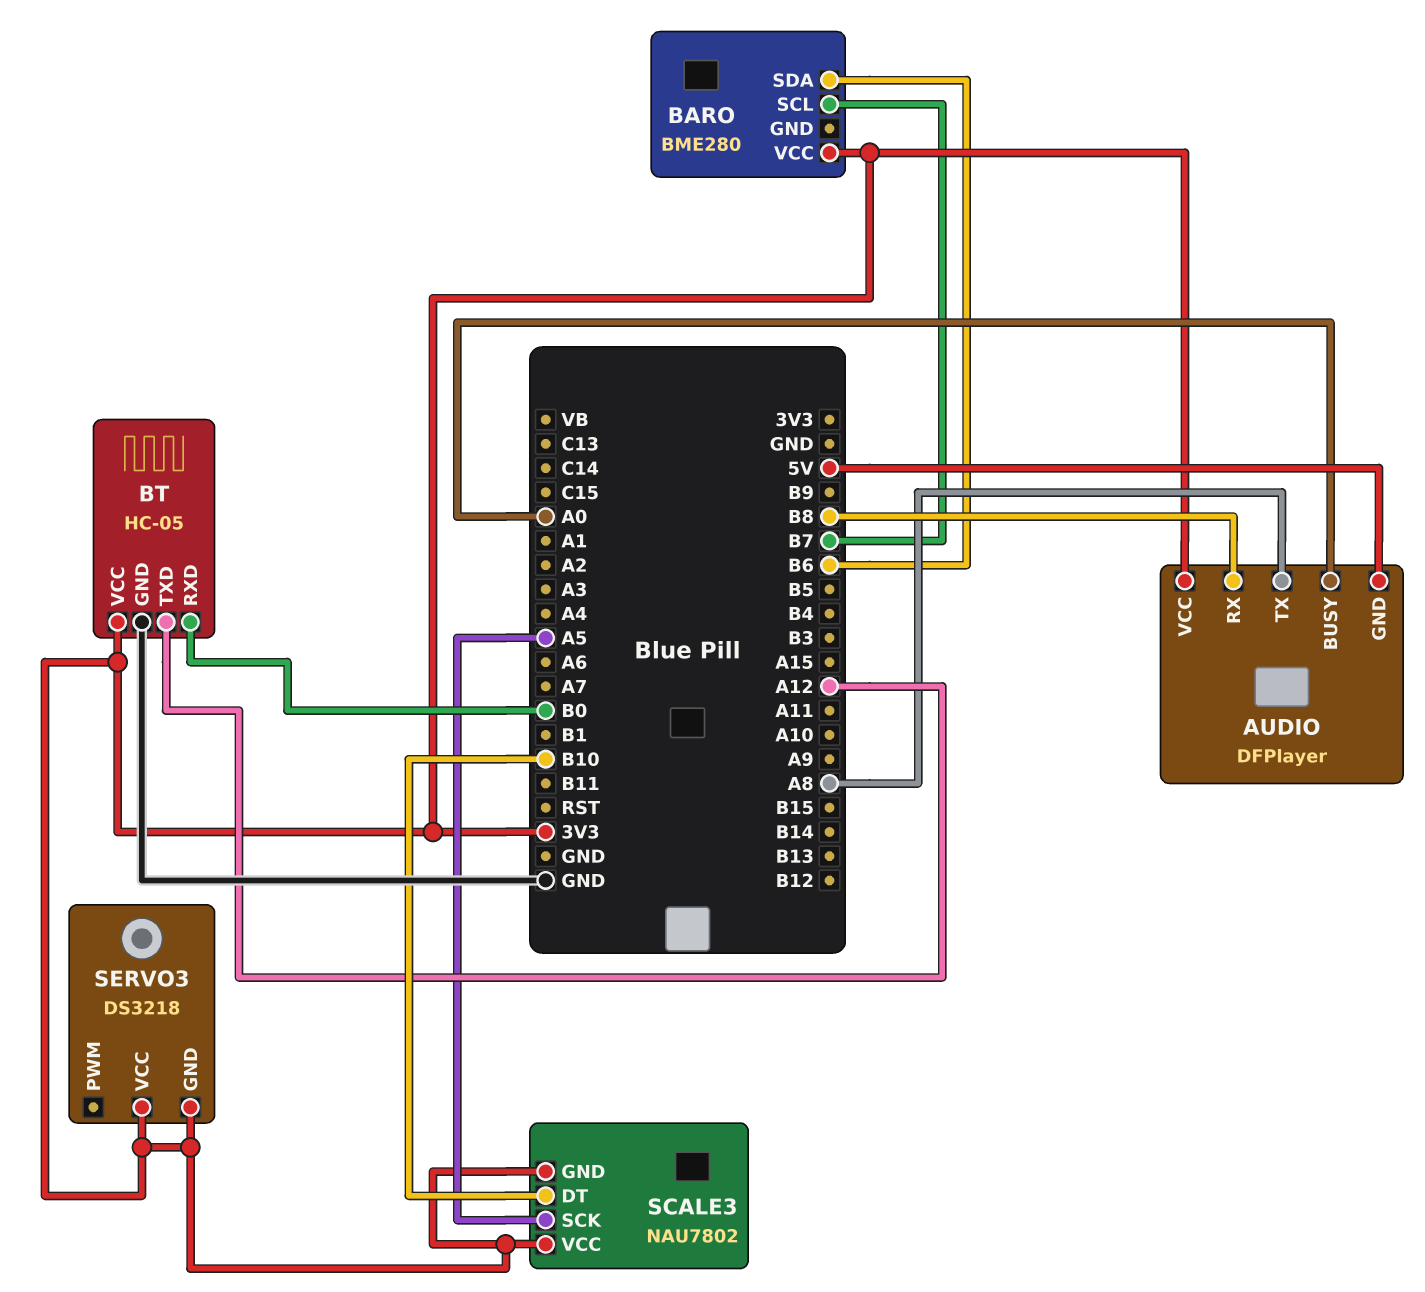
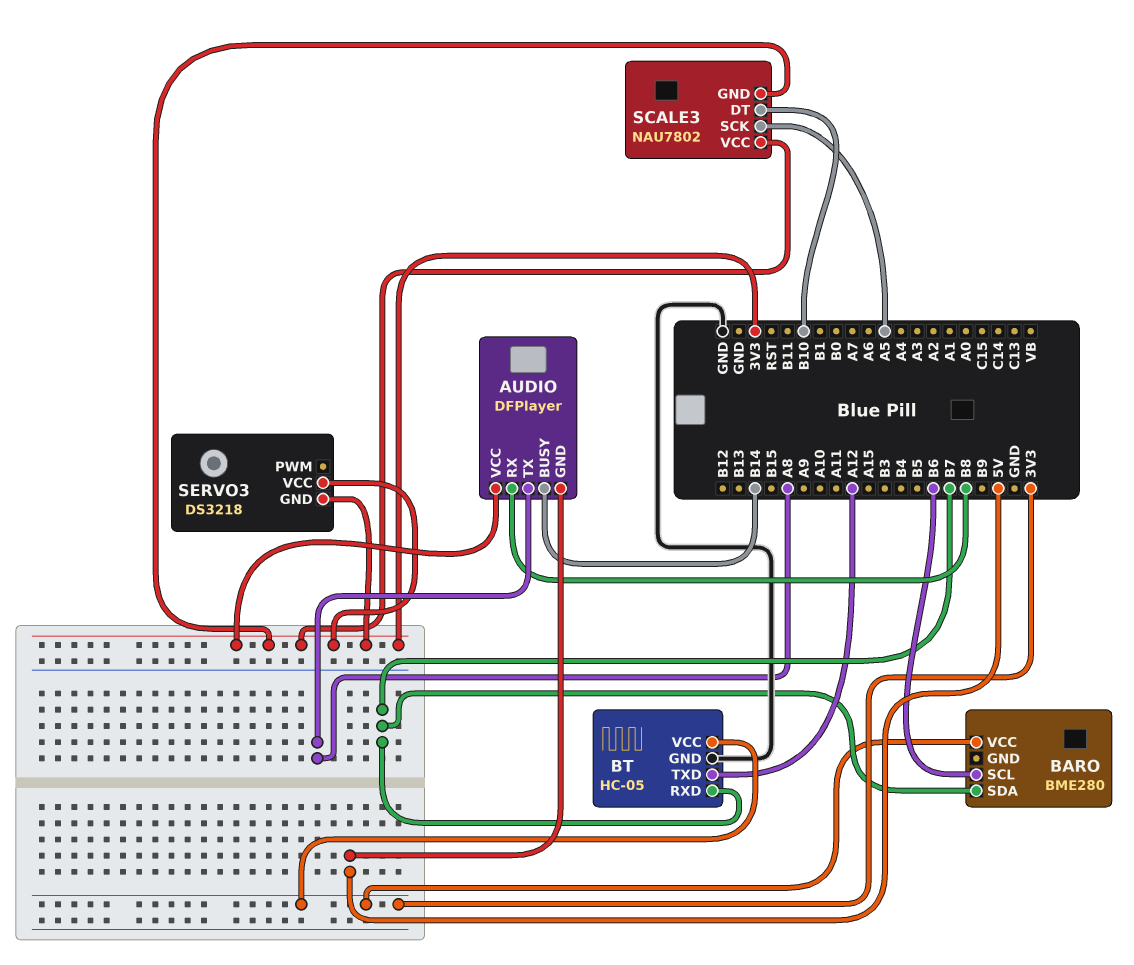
AUDIO pin BUSY: A0 -> B14
BARO pin SCL: B7 -> B6
BARO pin SDA: B6 -> B7
BT pin RXD: B0 -> B7

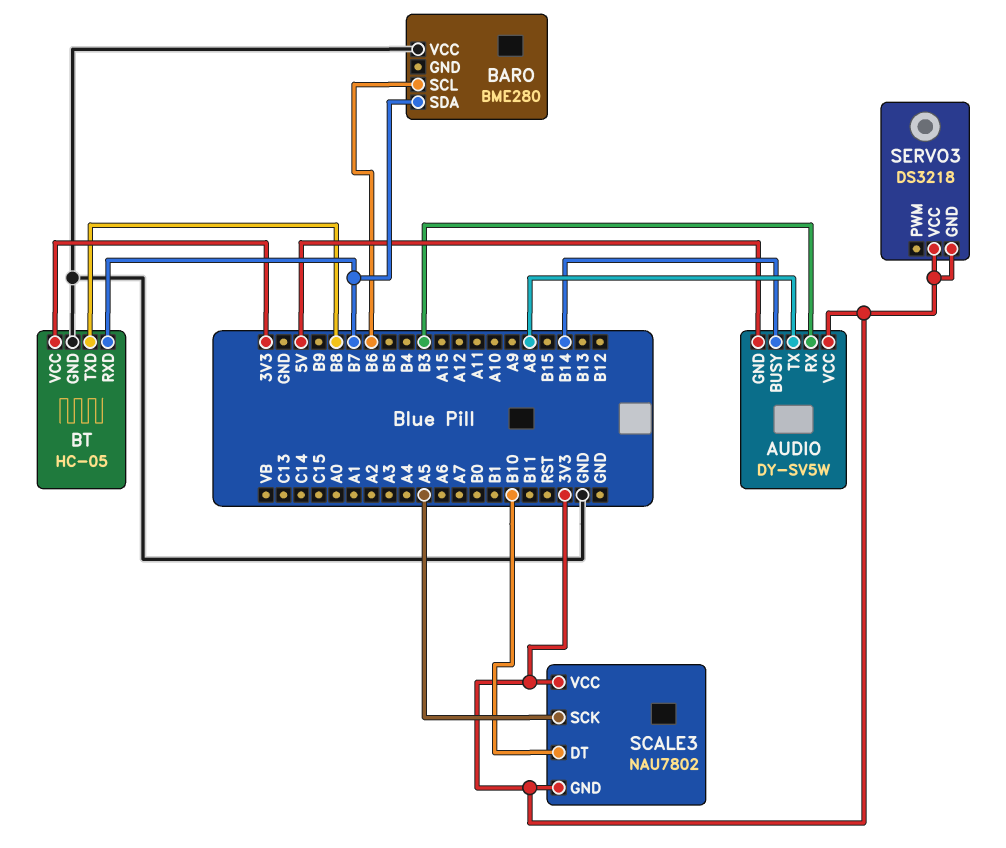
AUDIO: DFPlayer -> DY-SV5W
AUDIO pin RX: B8 -> B3
BARO pin VCC: 3V3 -> GND
BT pin TXD: A12 -> B8

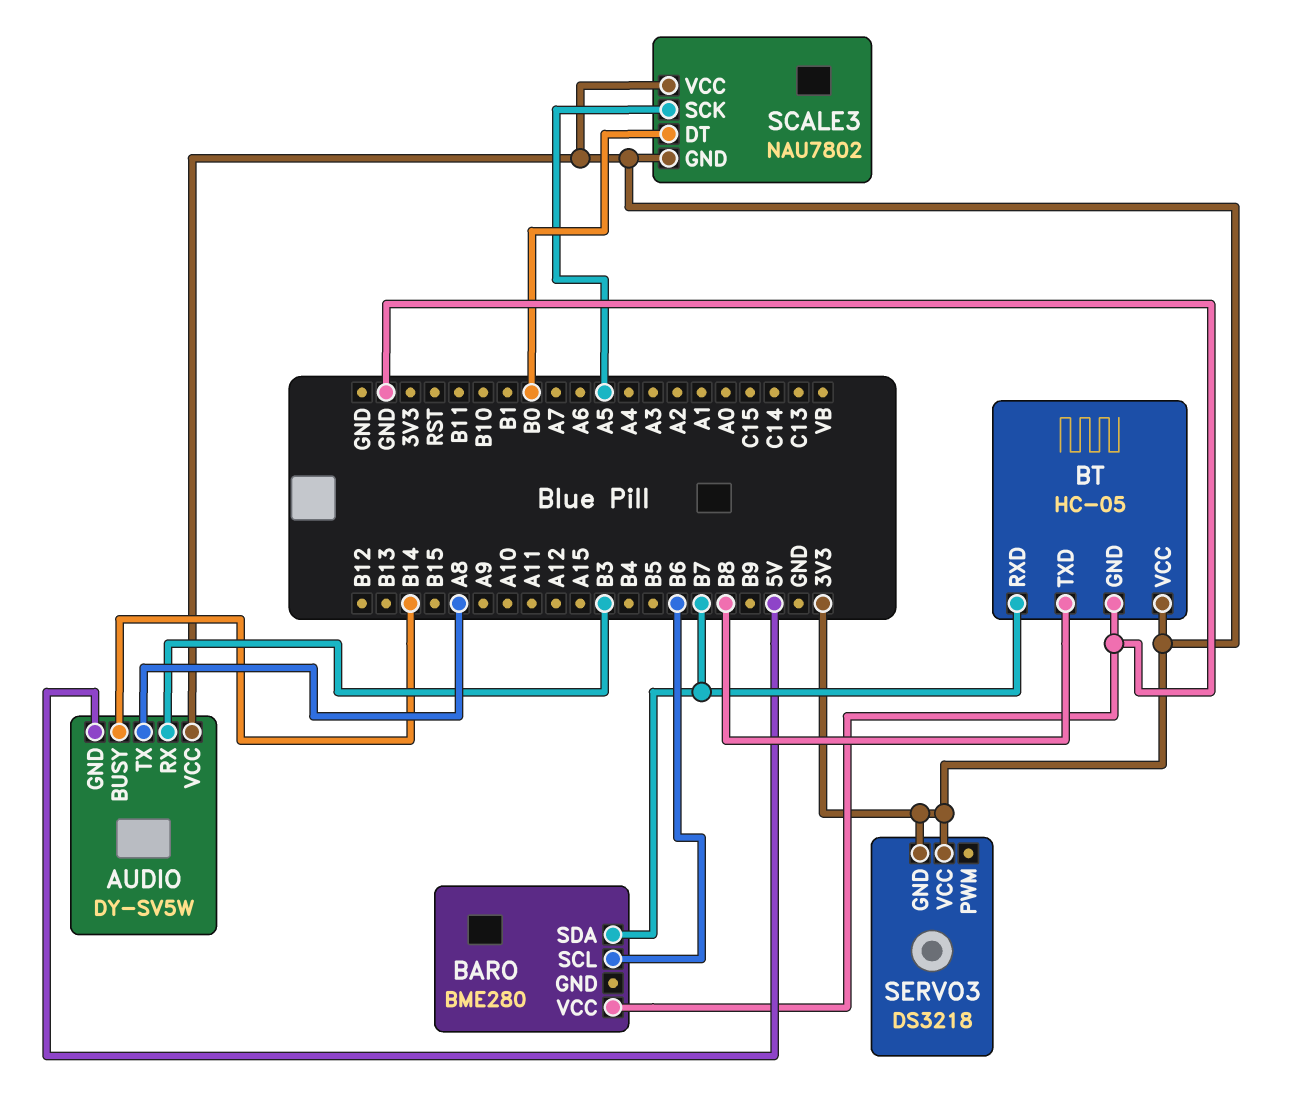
SCALE3 pin DT: B10 -> B0

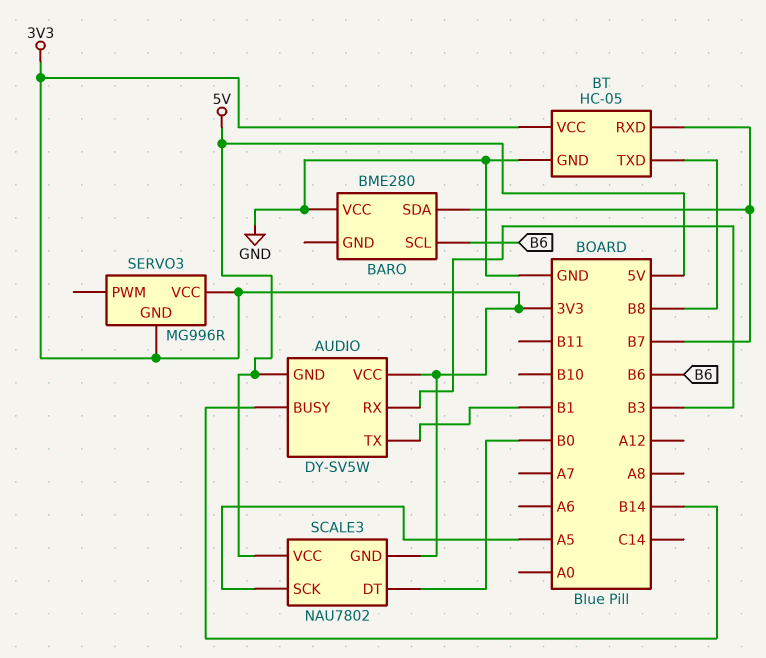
AUDIO pin TX: A8 -> B1
SCALE3 pin VCC: 3V3 -> 5V
SERVO3: DS3218 -> MG996R

